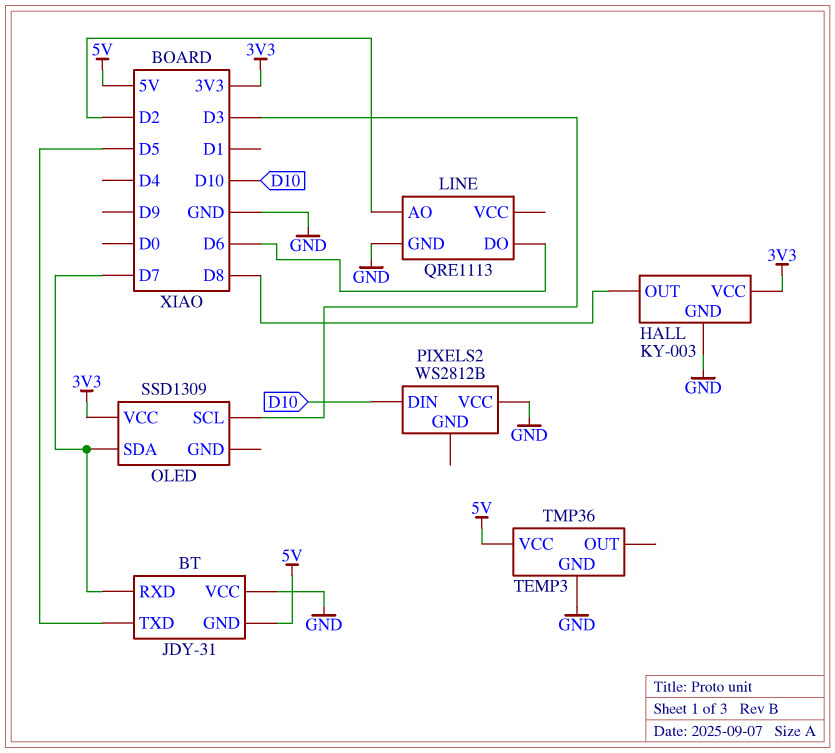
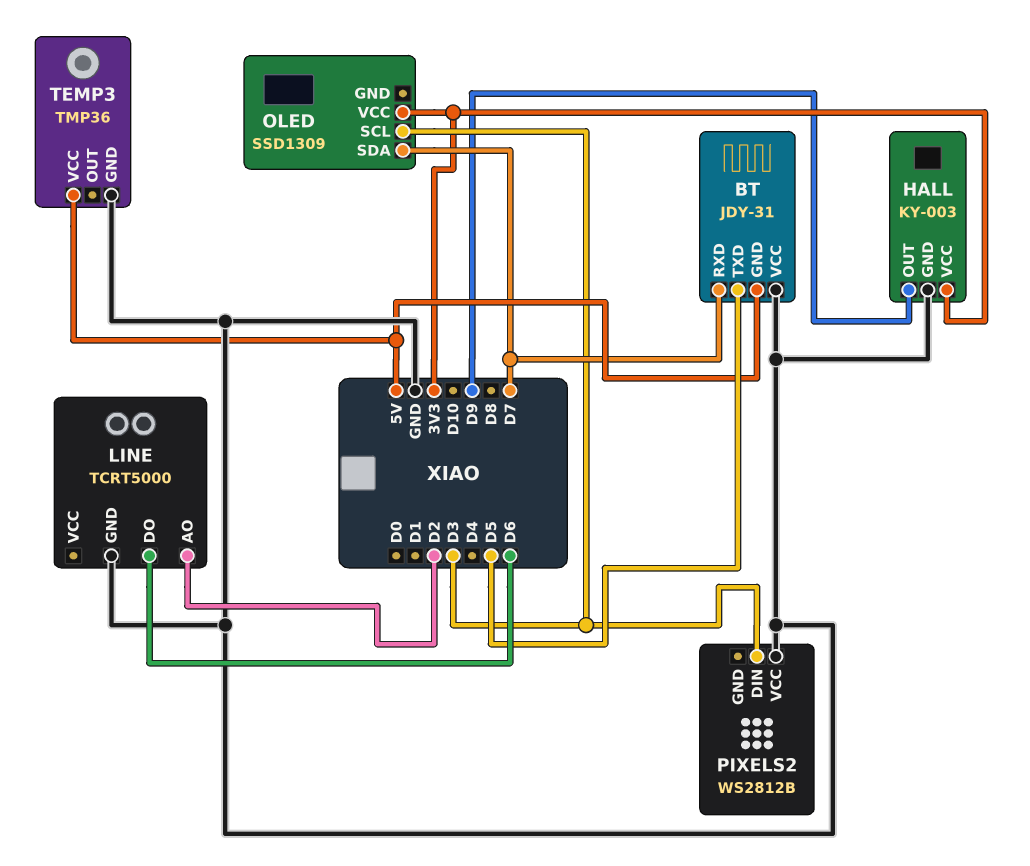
HALL pin OUT: D8 -> D9
LINE: QRE1113 -> TCRT5000
PIXELS2 pin DIN: D10 -> D3

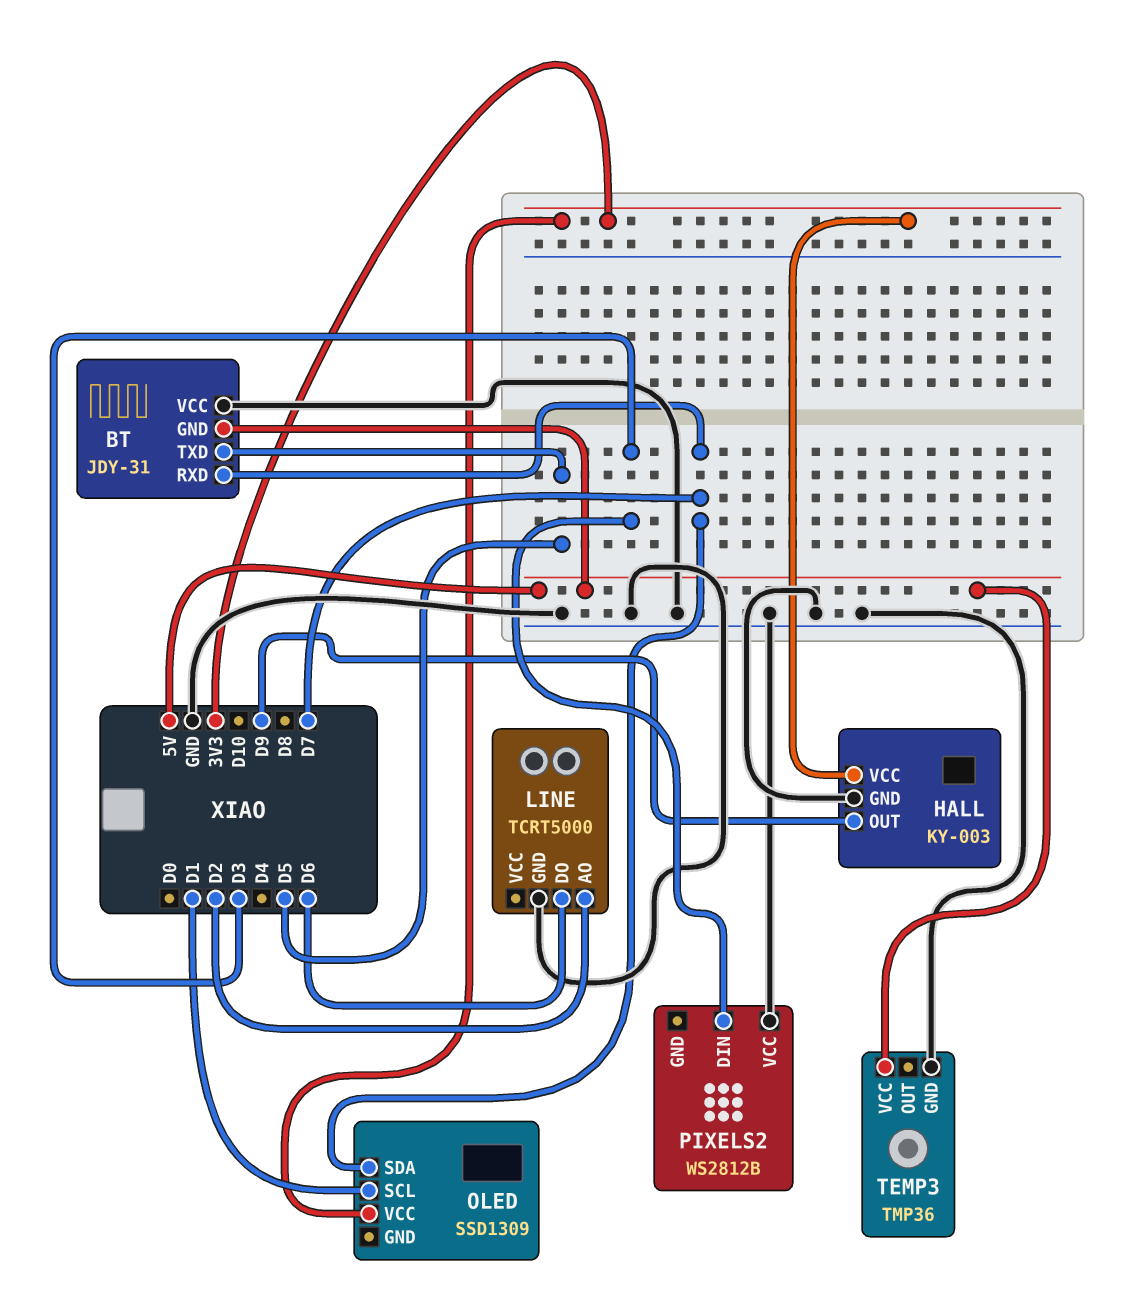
OLED pin SCL: D3 -> D1

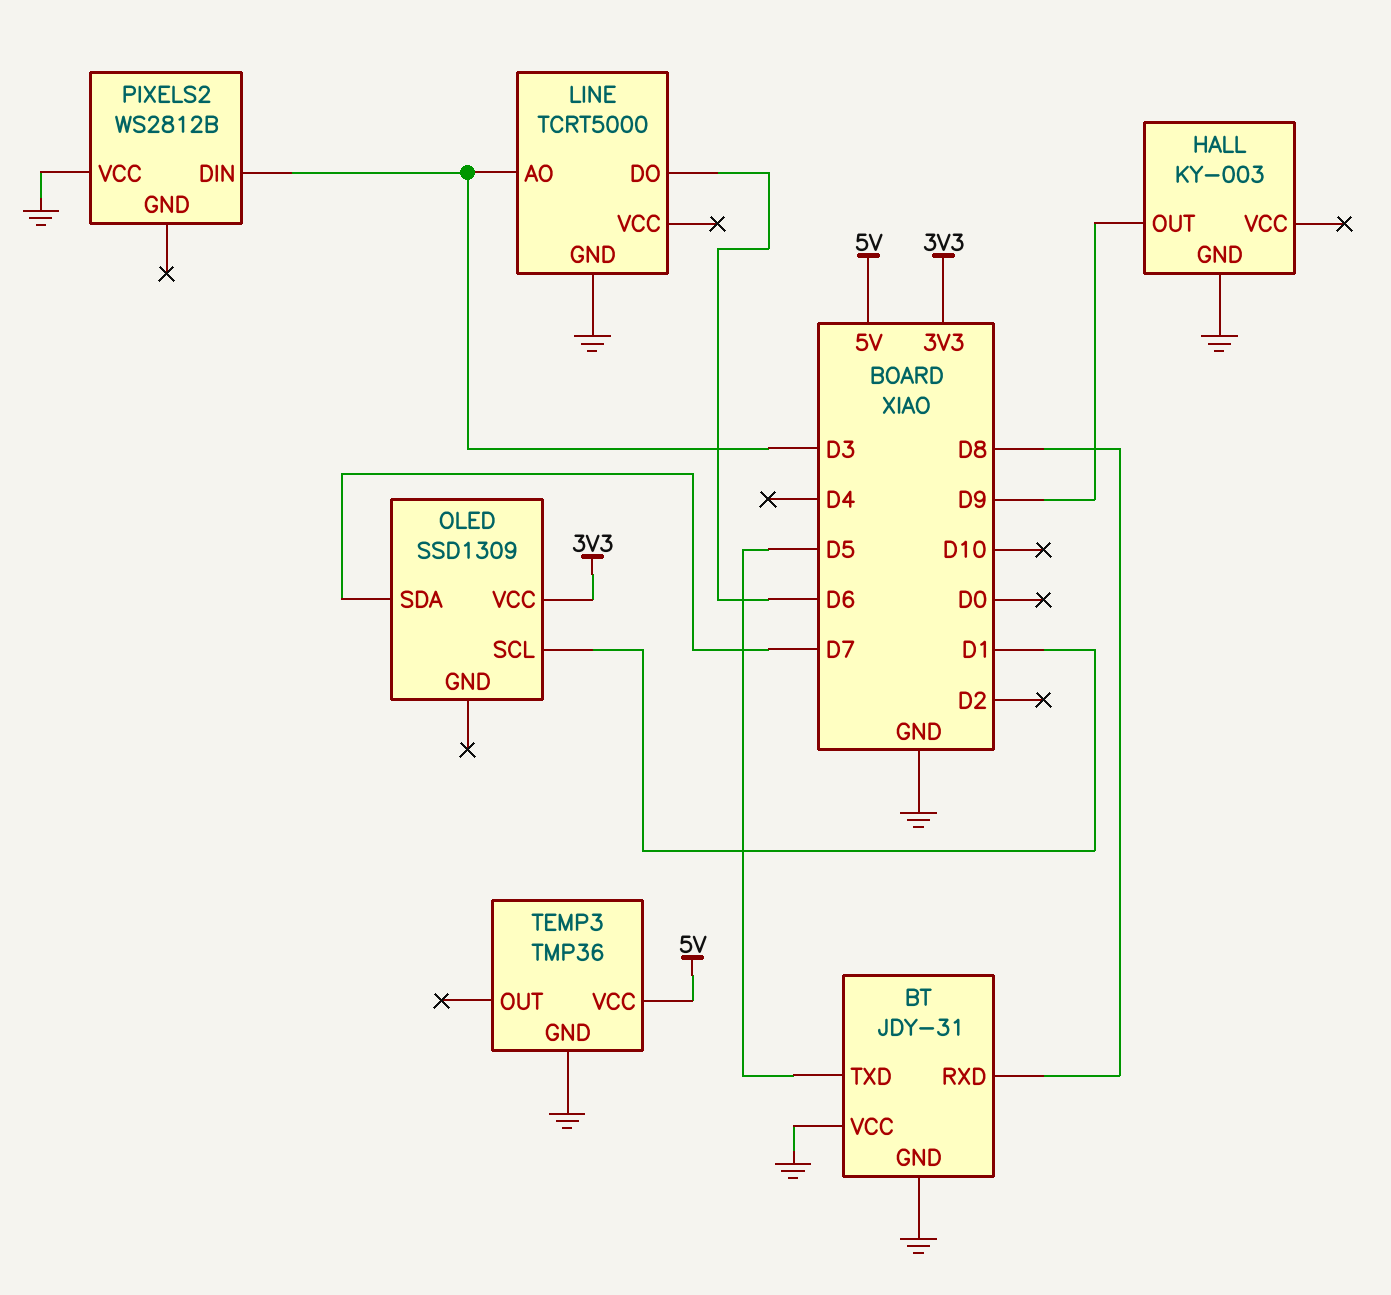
BT pin GND: 5V -> GND
BT pin RXD: D7 -> D8
HALL pin VCC: 3V3 -> none
LINE pin AO: D2 -> D3

